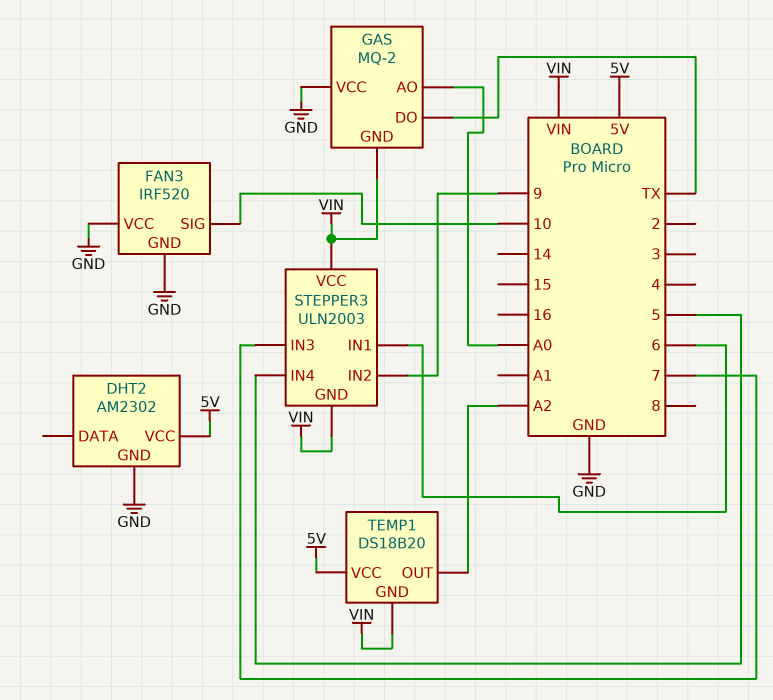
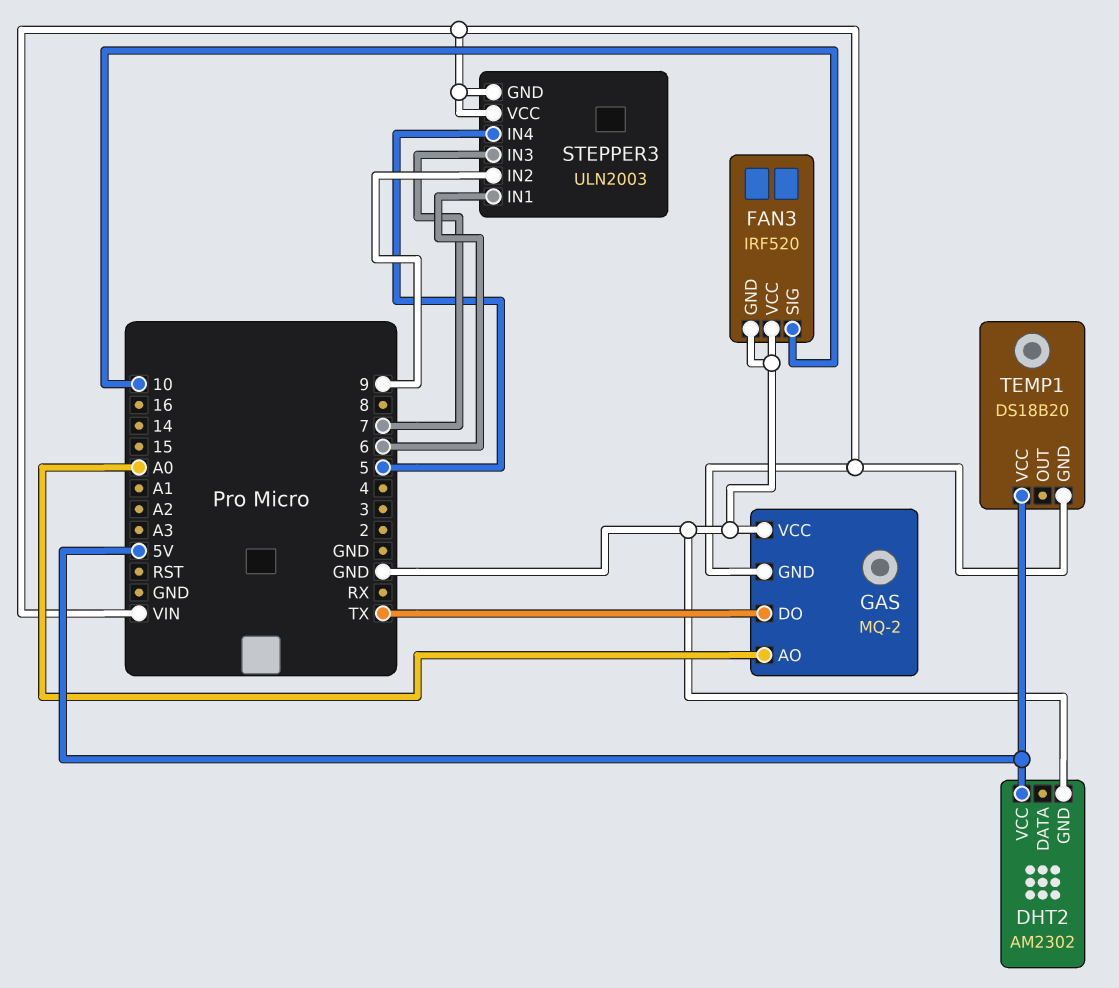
TEMP1 pin OUT: A2 -> none

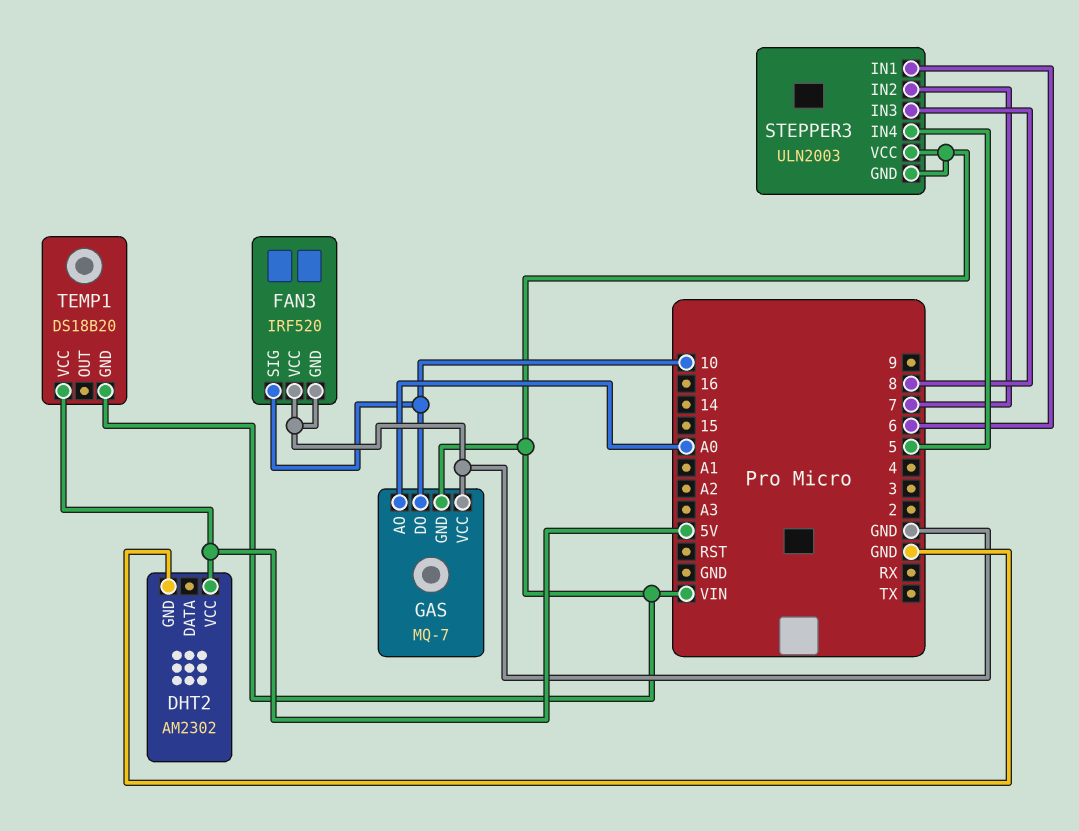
GAS: MQ-2 -> MQ-7
GAS pin DO: TX -> 10
STEPPER3 pin IN2: 9 -> 7
STEPPER3 pin IN3: 7 -> 8

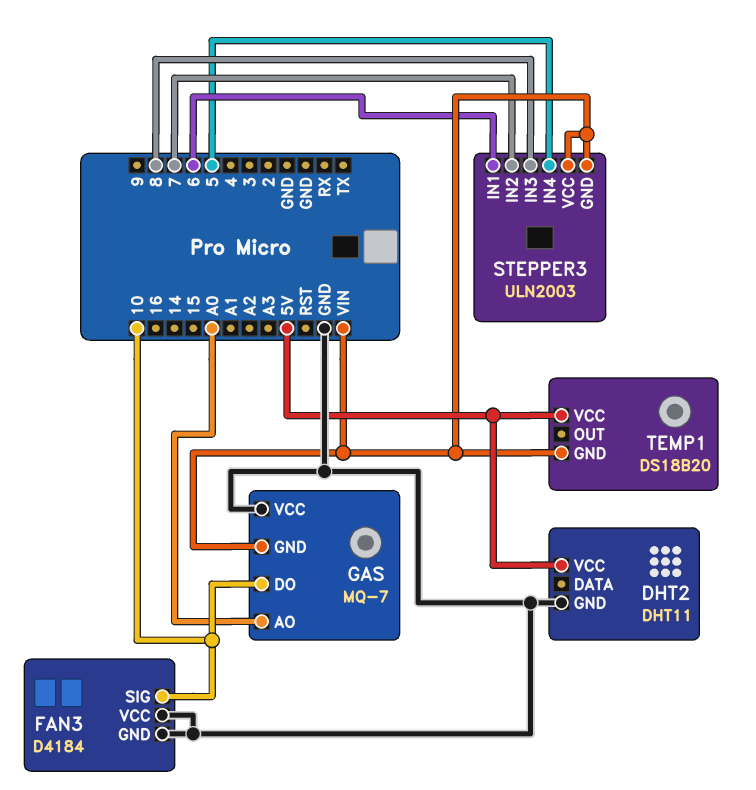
DHT2: AM2302 -> DHT11
FAN3: IRF520 -> D4184

